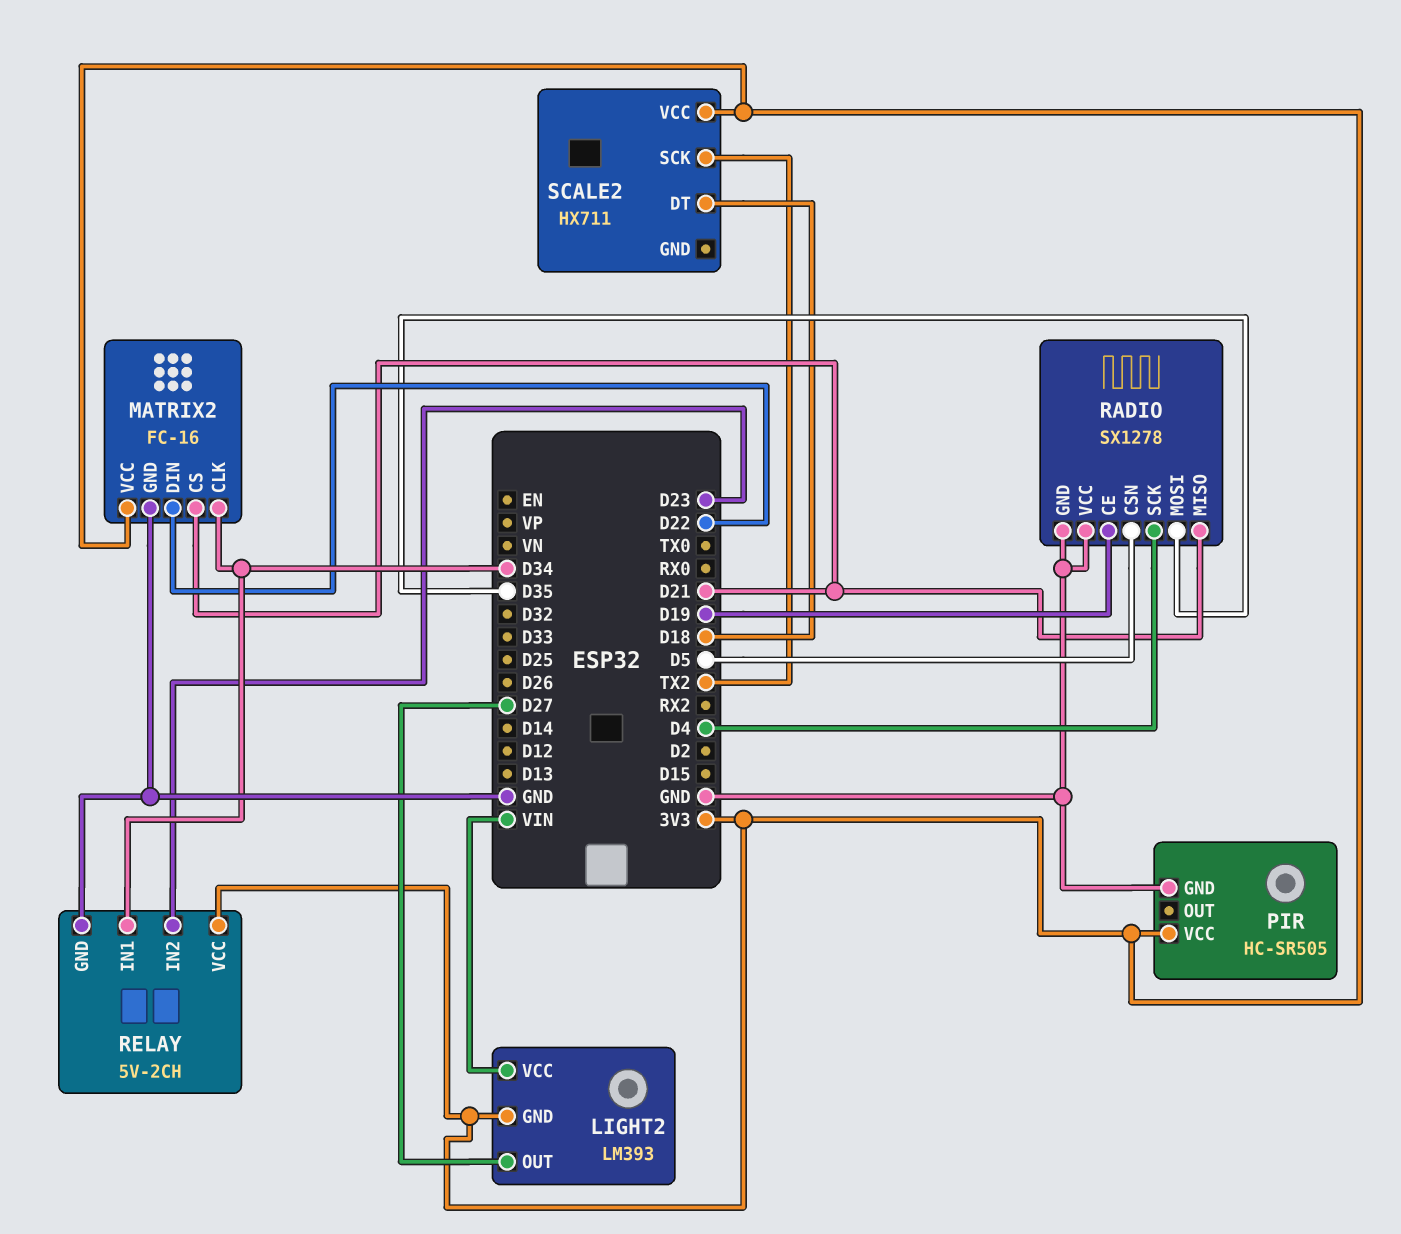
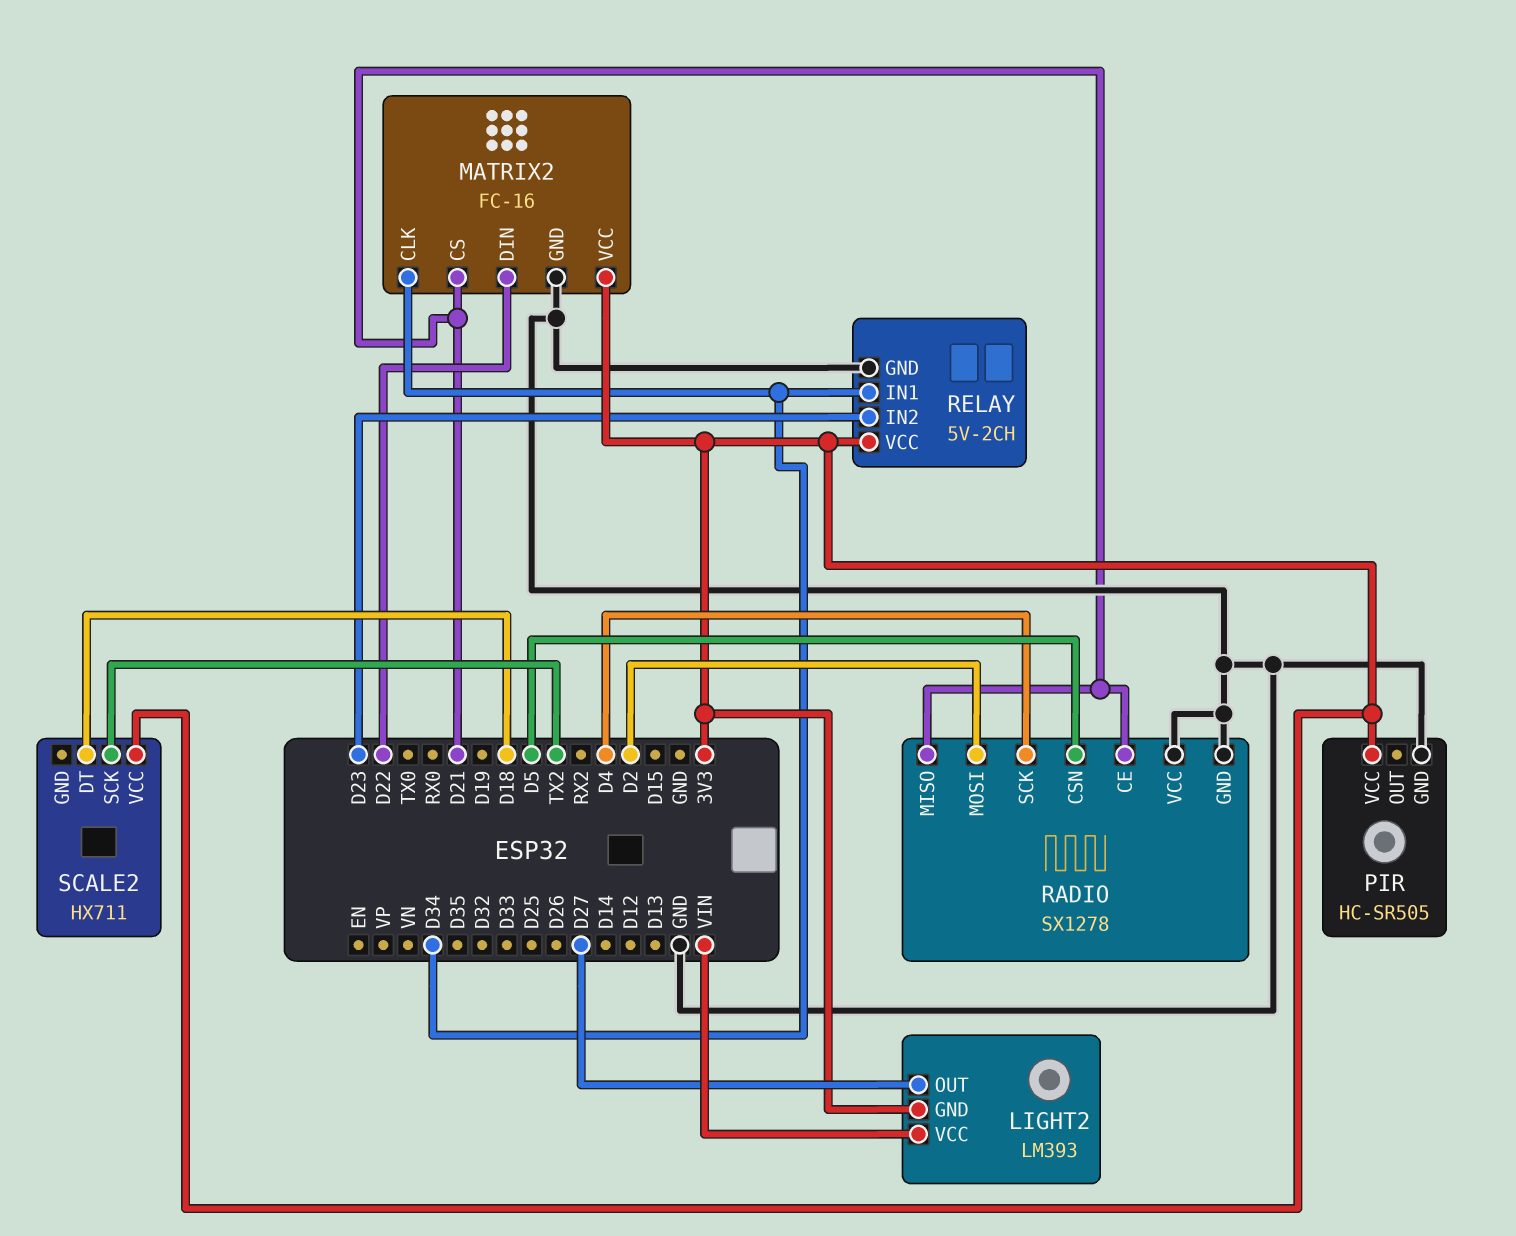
RADIO pin CE: D19 -> D21
RADIO pin MOSI: D35 -> D2

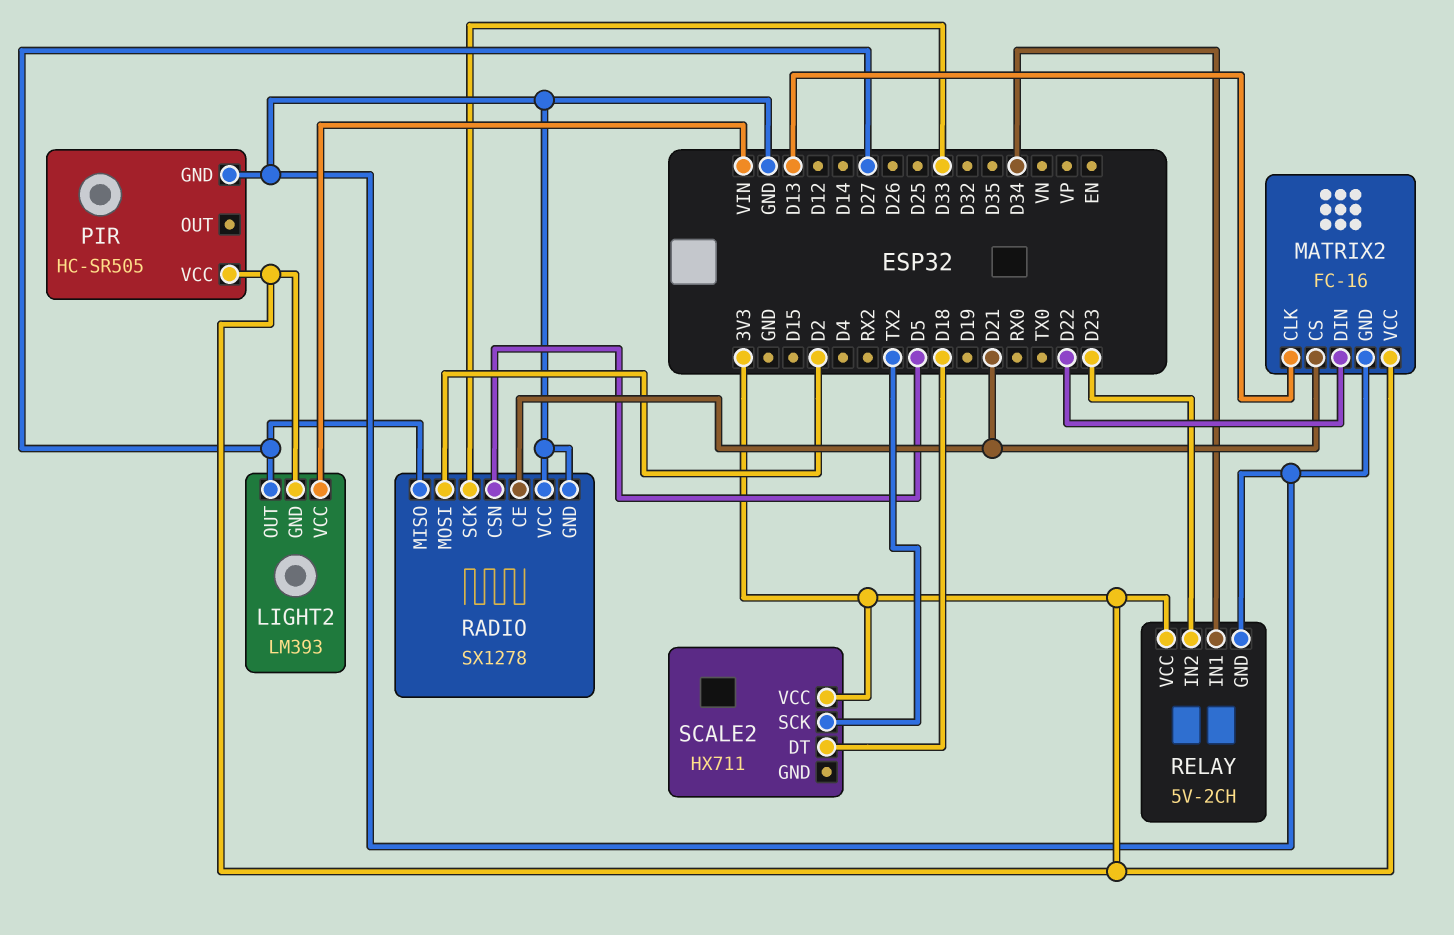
MATRIX2 pin CLK: D34 -> D13
RADIO pin MISO: D21 -> D27
RADIO pin SCK: D4 -> D33

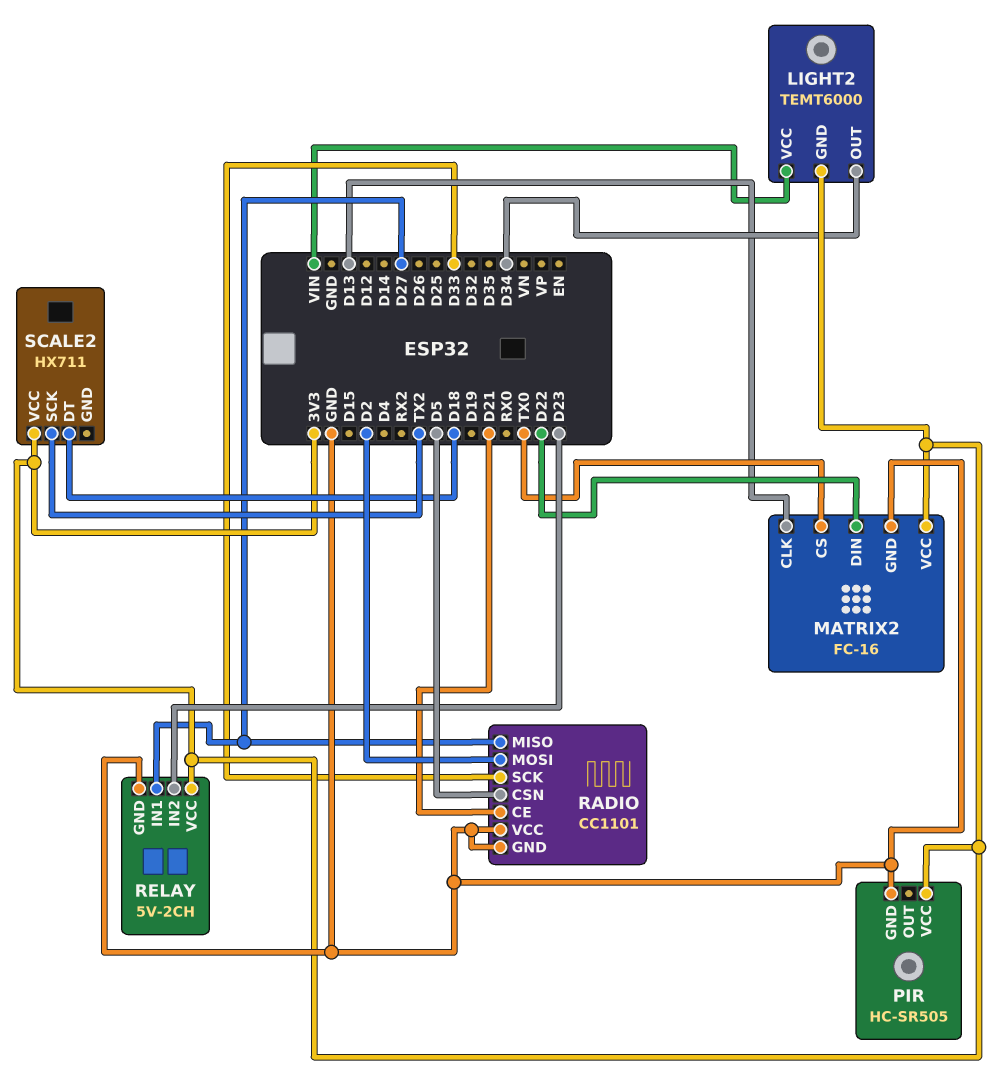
LIGHT2: LM393 -> TEMT6000
LIGHT2 pin OUT: D27 -> D34
MATRIX2 pin CS: D21 -> TX0
RADIO: SX1278 -> CC1101
RELAY pin IN1: D34 -> D27

